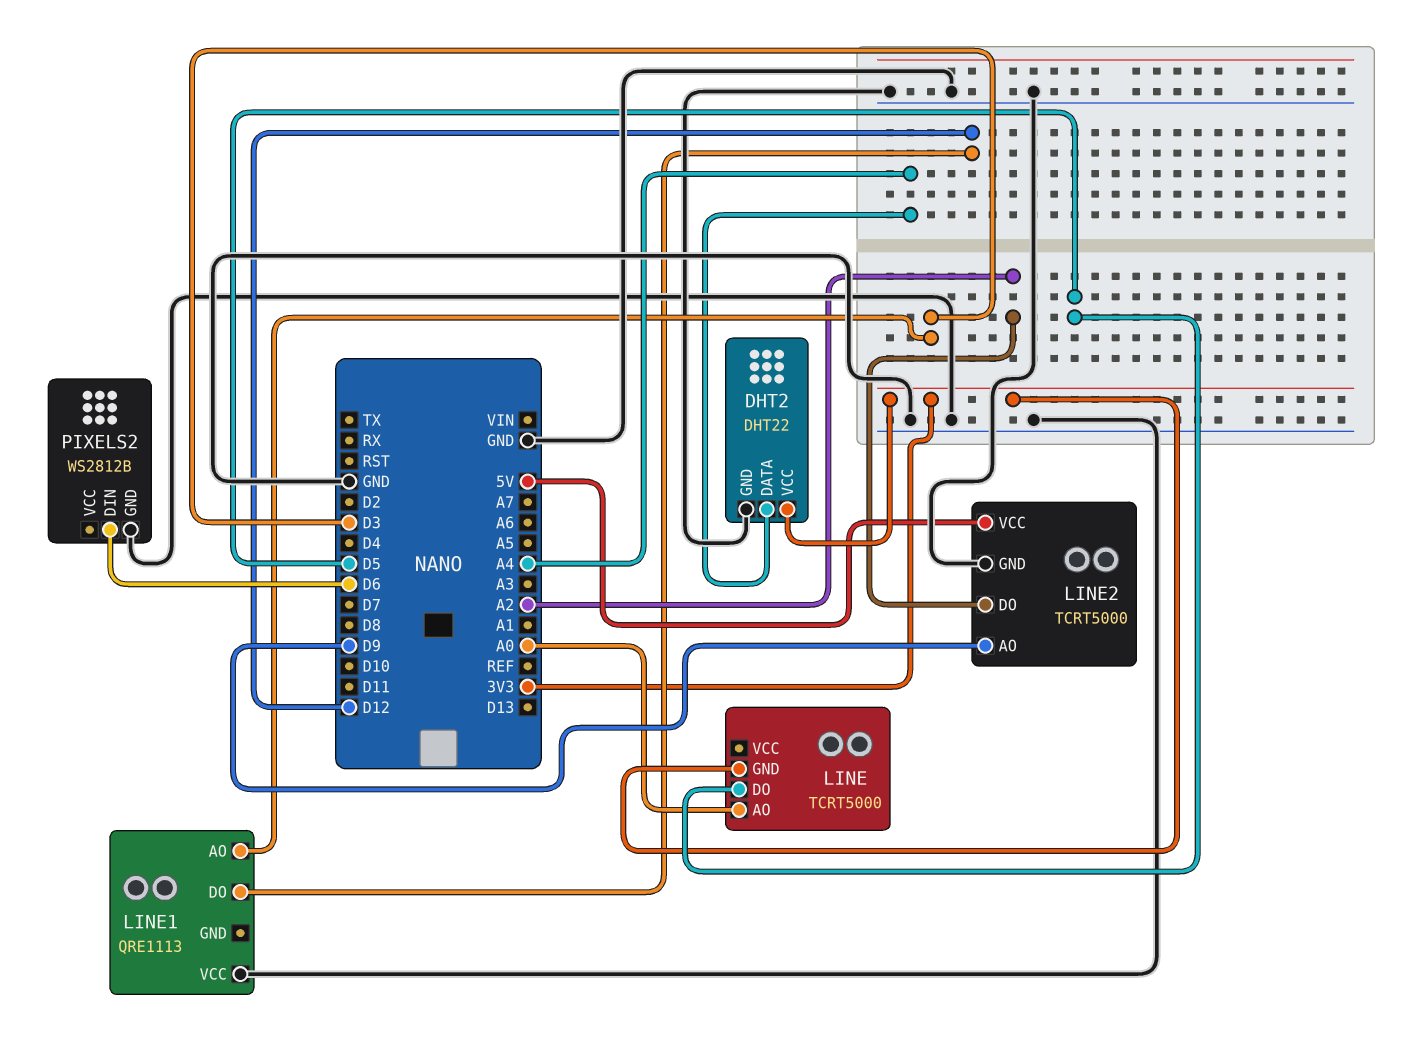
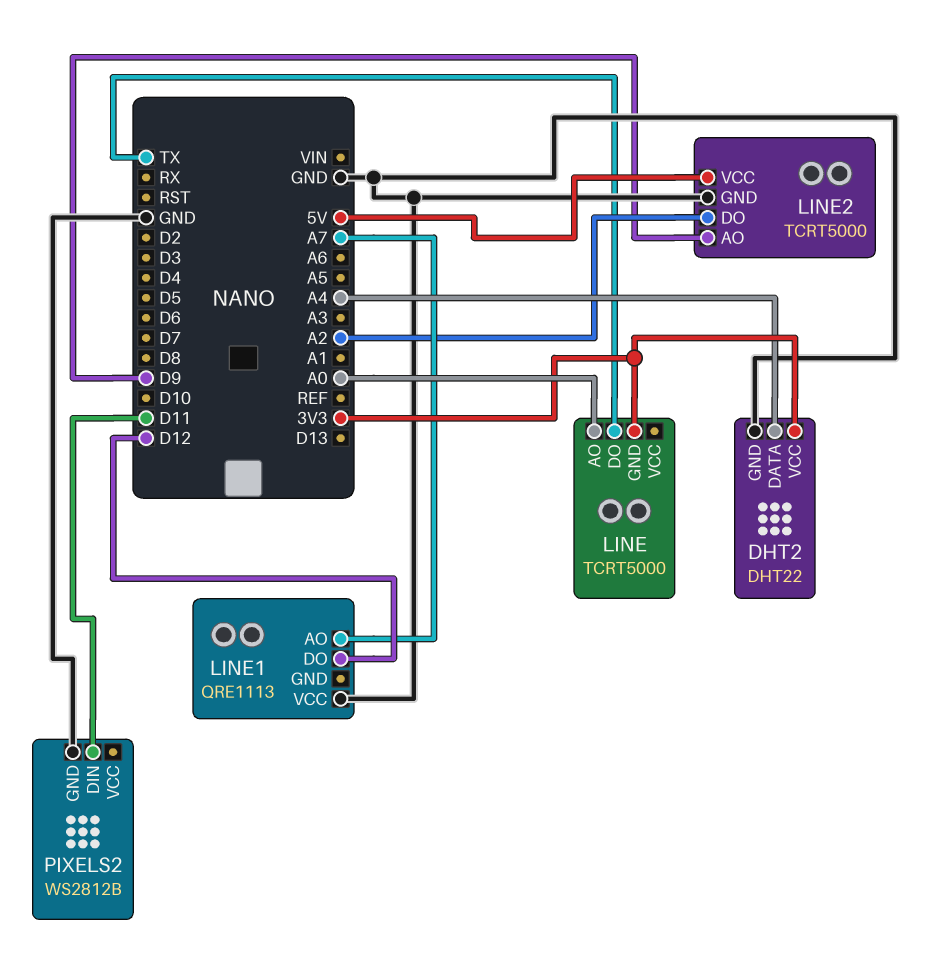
LINE pin DO: D5 -> TX
LINE1 pin AO: D3 -> A7
PIXELS2 pin DIN: D6 -> D11

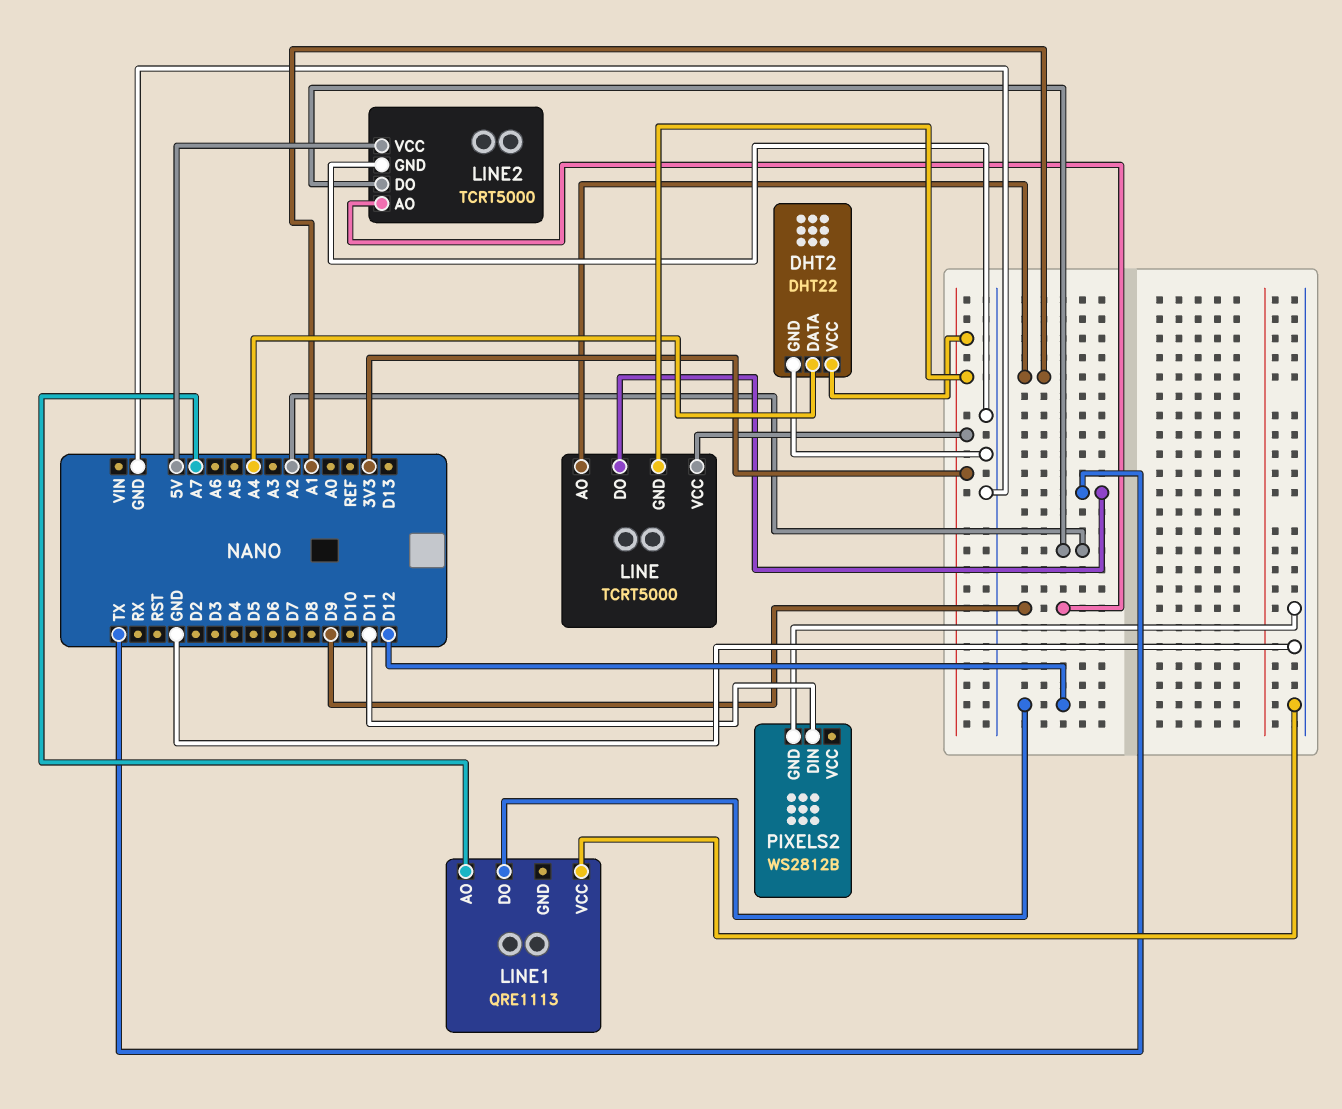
LINE pin AO: A0 -> A1
LINE pin VCC: none -> 3V3

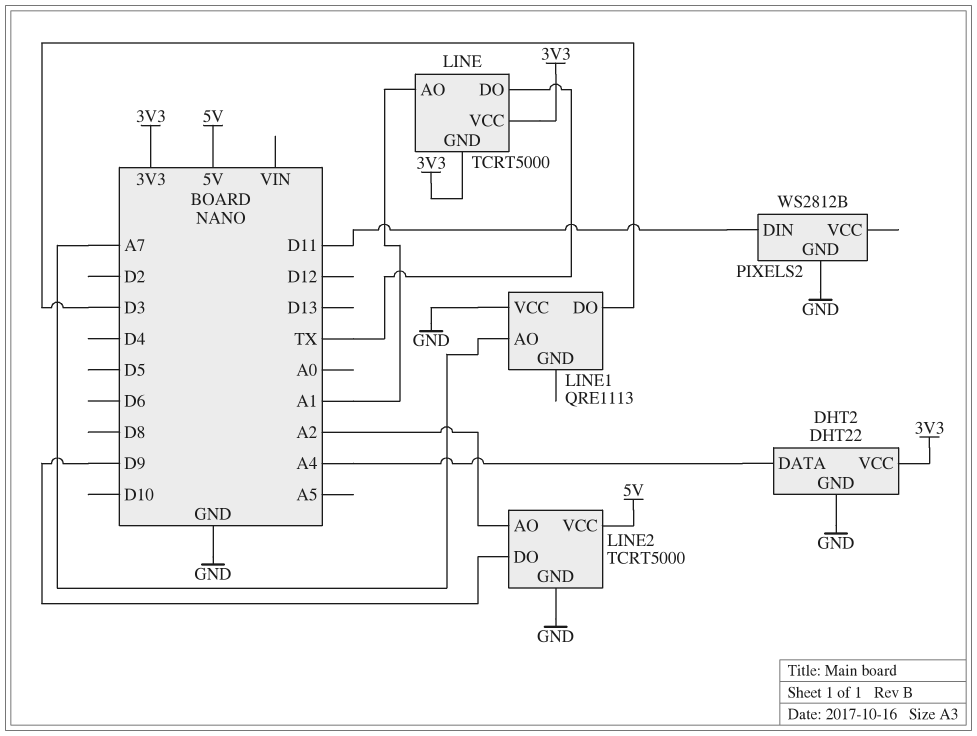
LINE1 pin DO: D12 -> D3
LINE2 pin AO: D9 -> A2
LINE2 pin DO: A2 -> D9

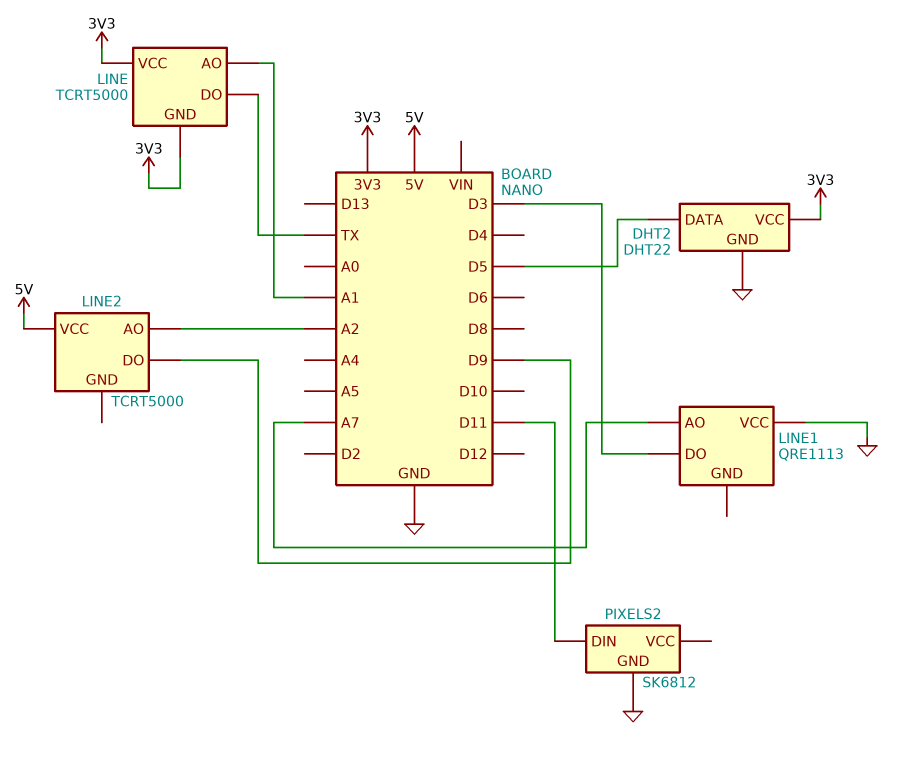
DHT2 pin DATA: A4 -> D5
LINE2 pin GND: GND -> none
PIXELS2: WS2812B -> SK6812

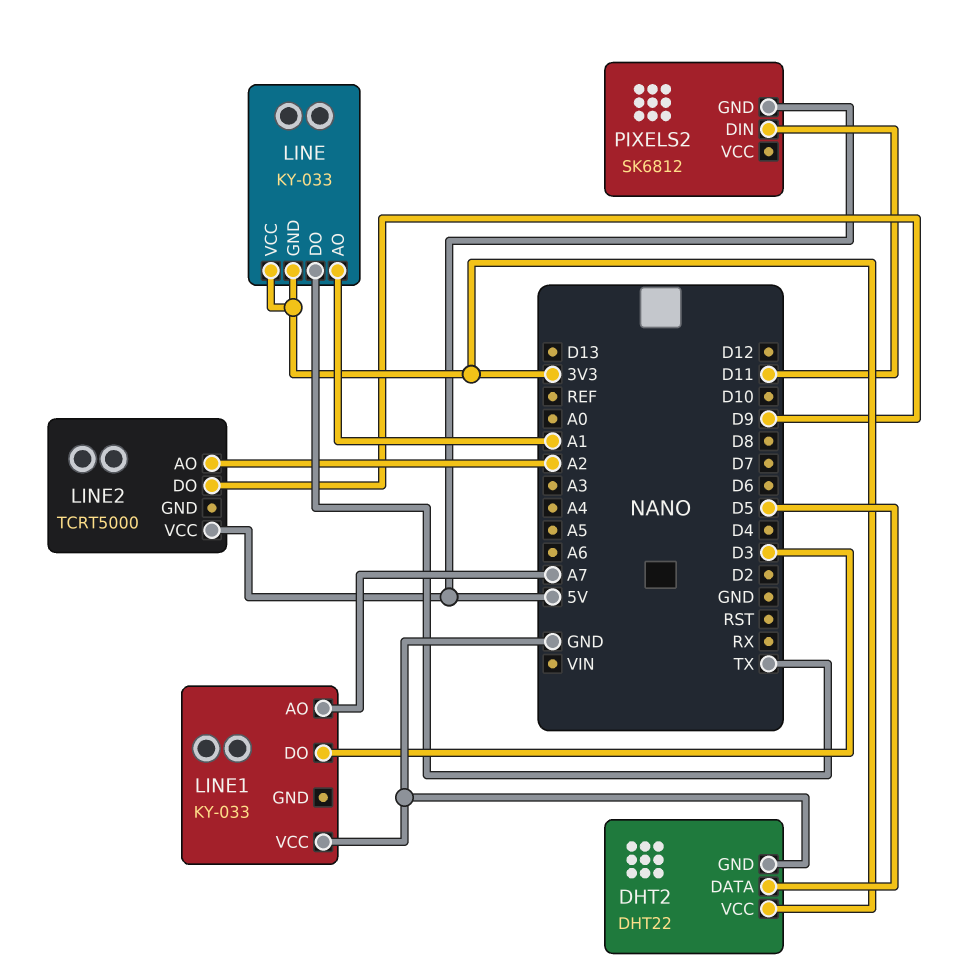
LINE: TCRT5000 -> KY-033
LINE1: QRE1113 -> KY-033
PIXELS2 pin GND: GND -> 5V

